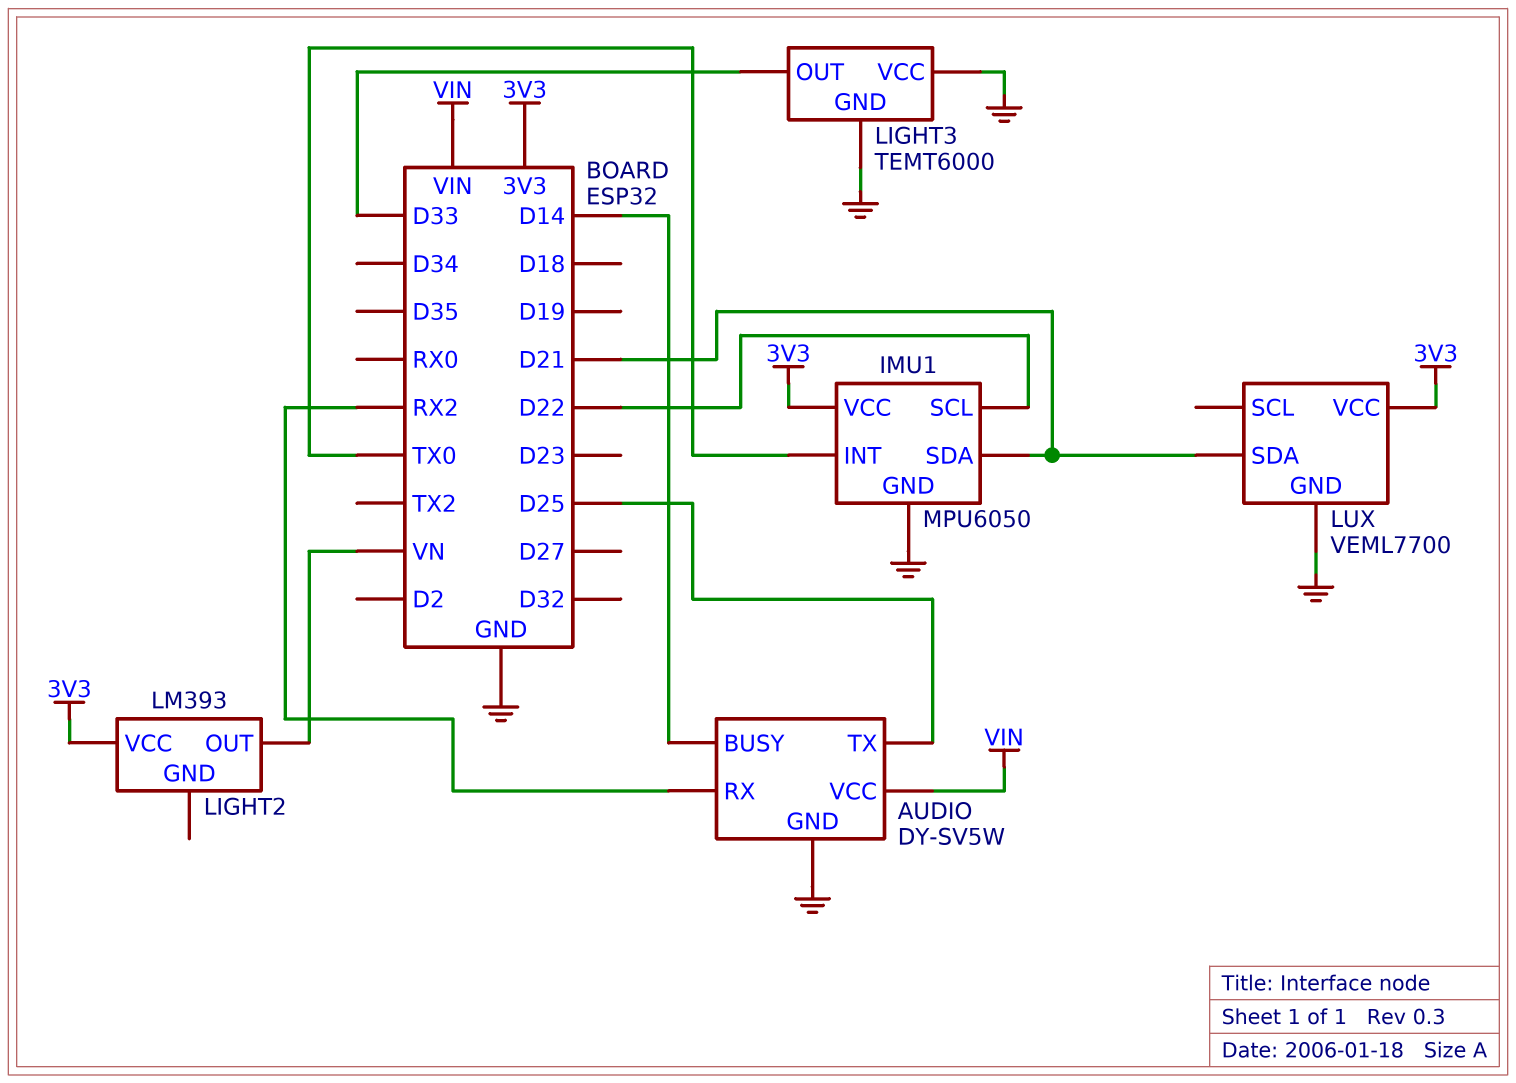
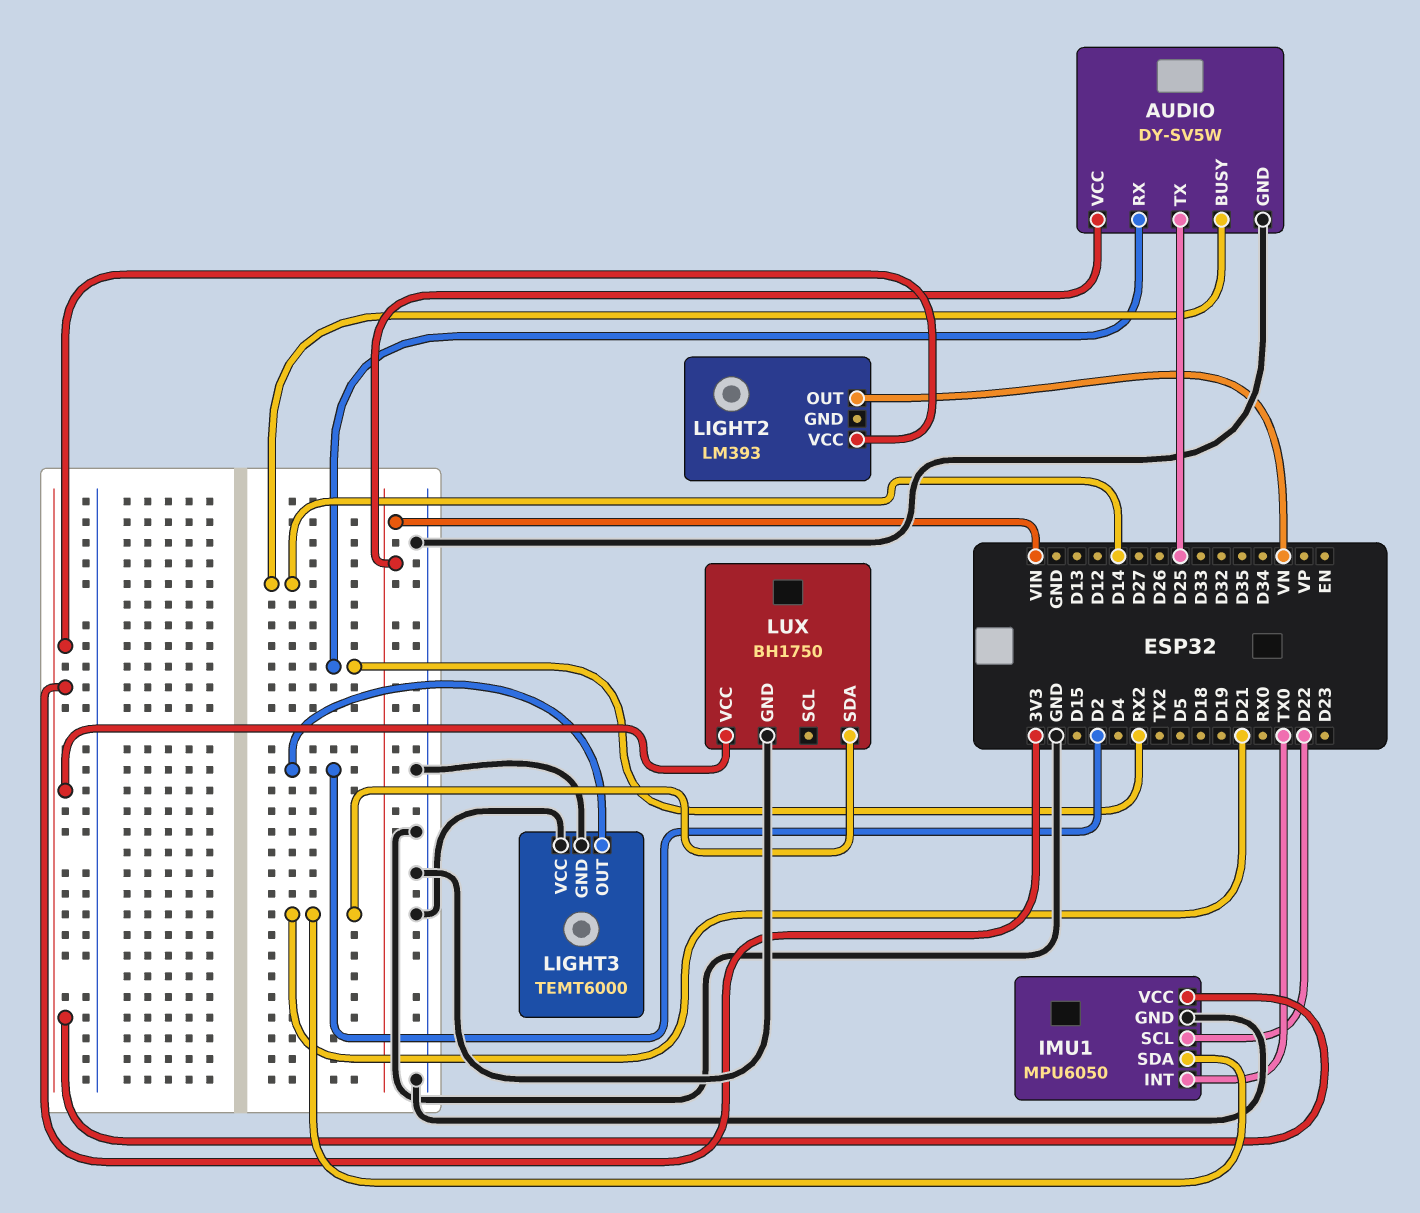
LIGHT3 pin OUT: D33 -> D2
LUX: VEML7700 -> BH1750

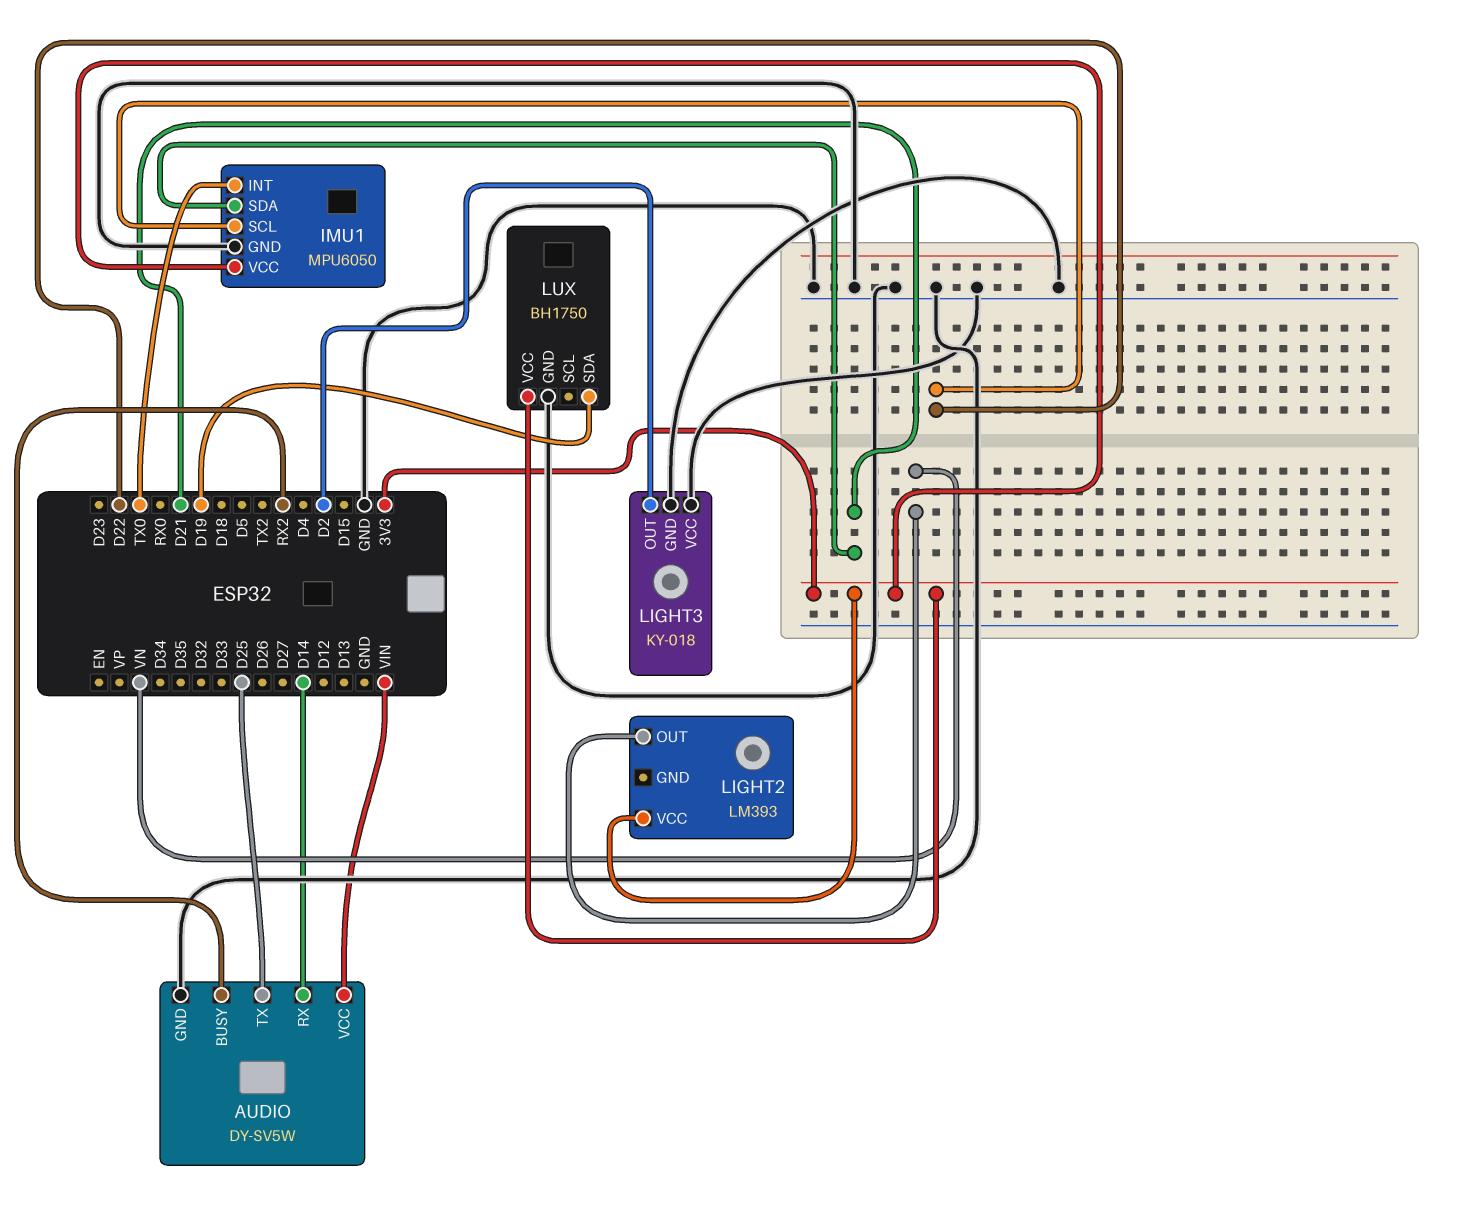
AUDIO pin BUSY: D14 -> RX2
AUDIO pin RX: RX2 -> D14
LIGHT3: TEMT6000 -> KY-018
LUX pin SDA: D21 -> D19

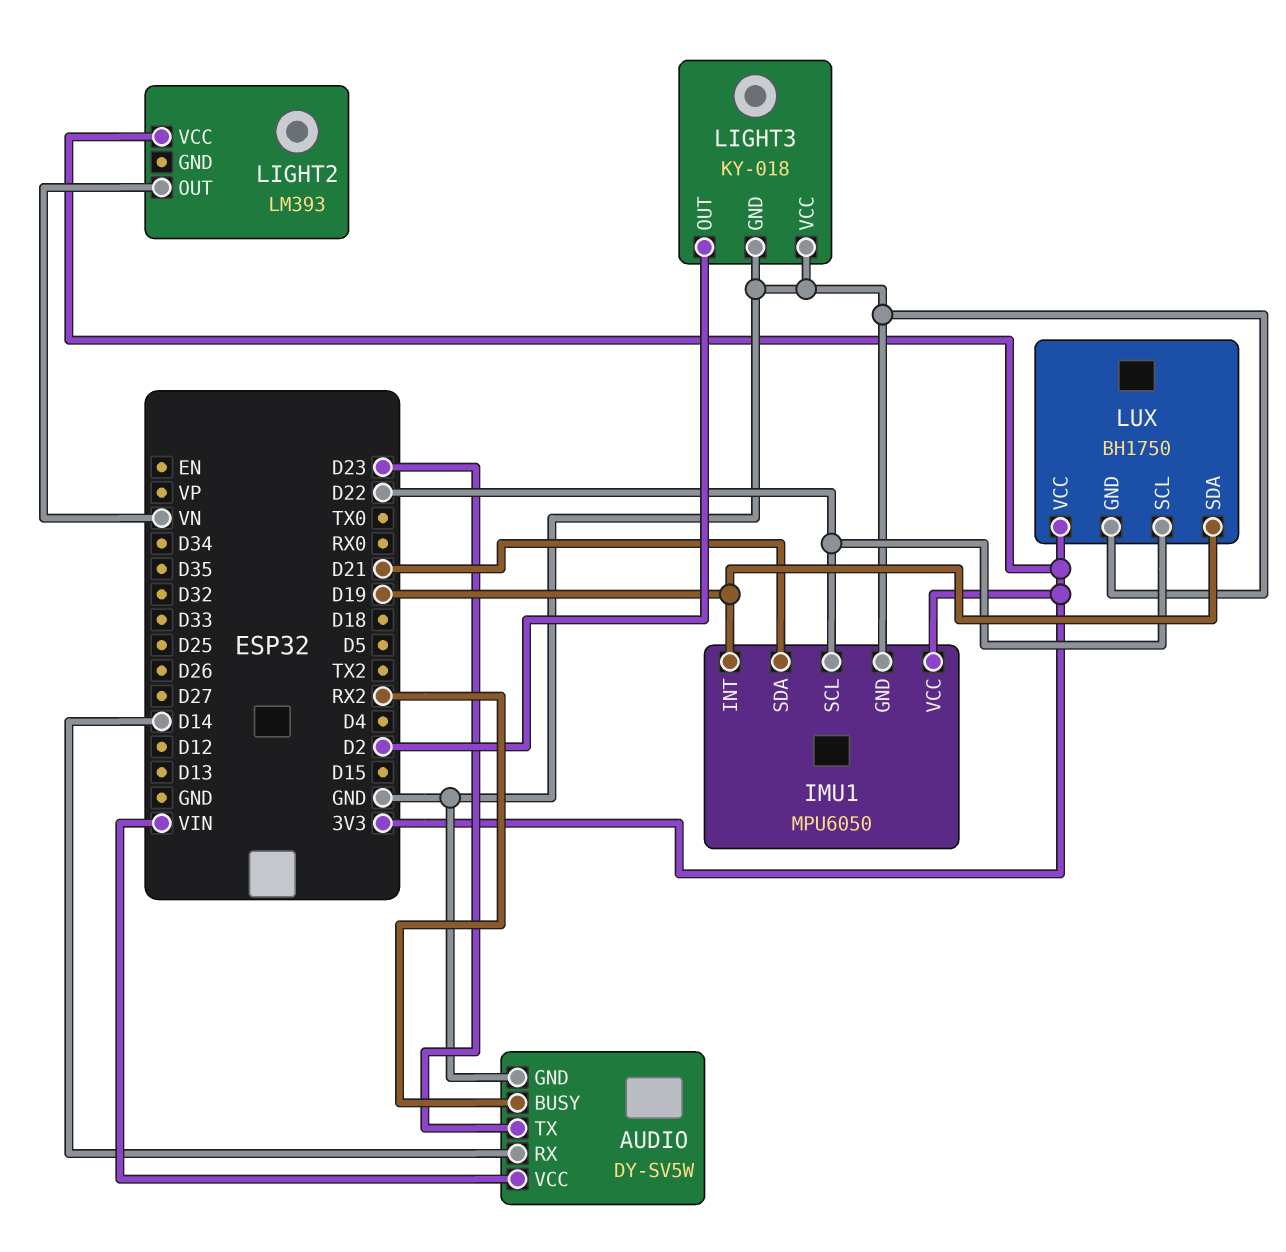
AUDIO pin TX: D25 -> D23
IMU1 pin INT: TX0 -> D19
LUX pin SCL: none -> D22

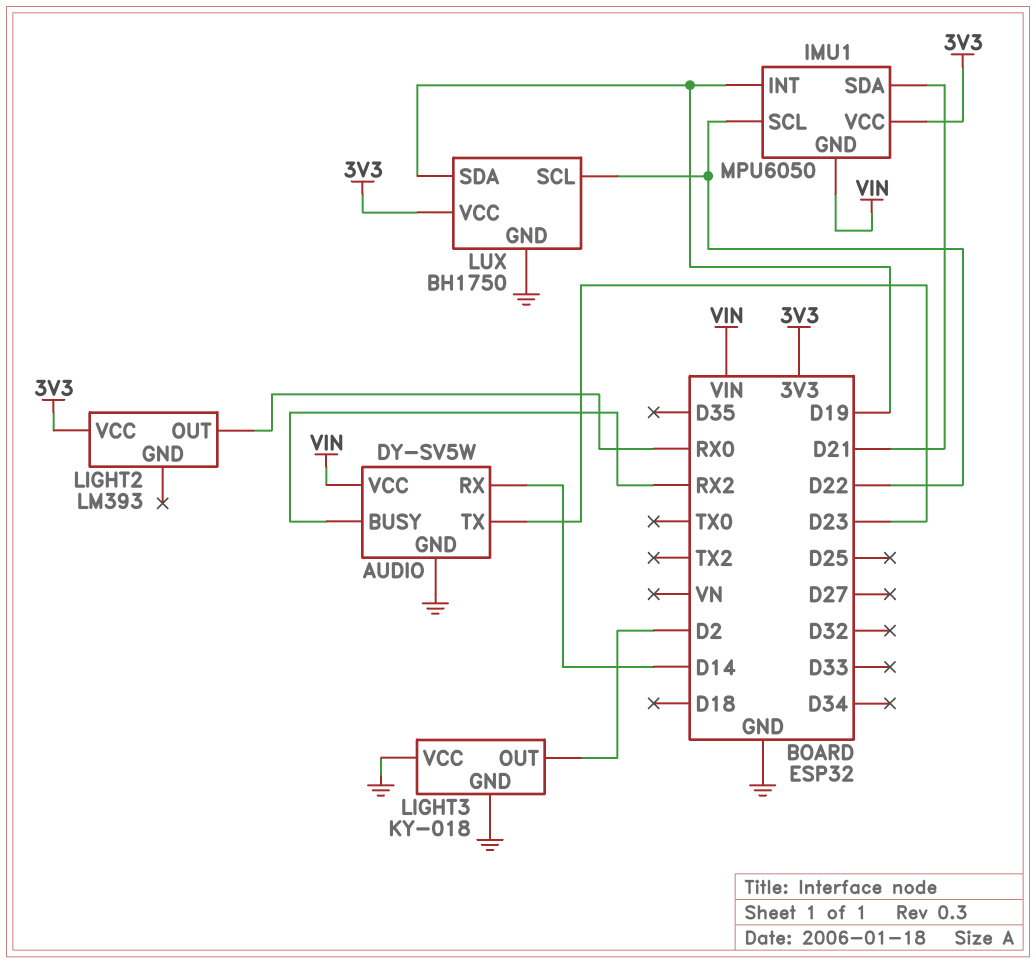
IMU1 pin GND: GND -> VIN
LIGHT2 pin OUT: VN -> RX0

